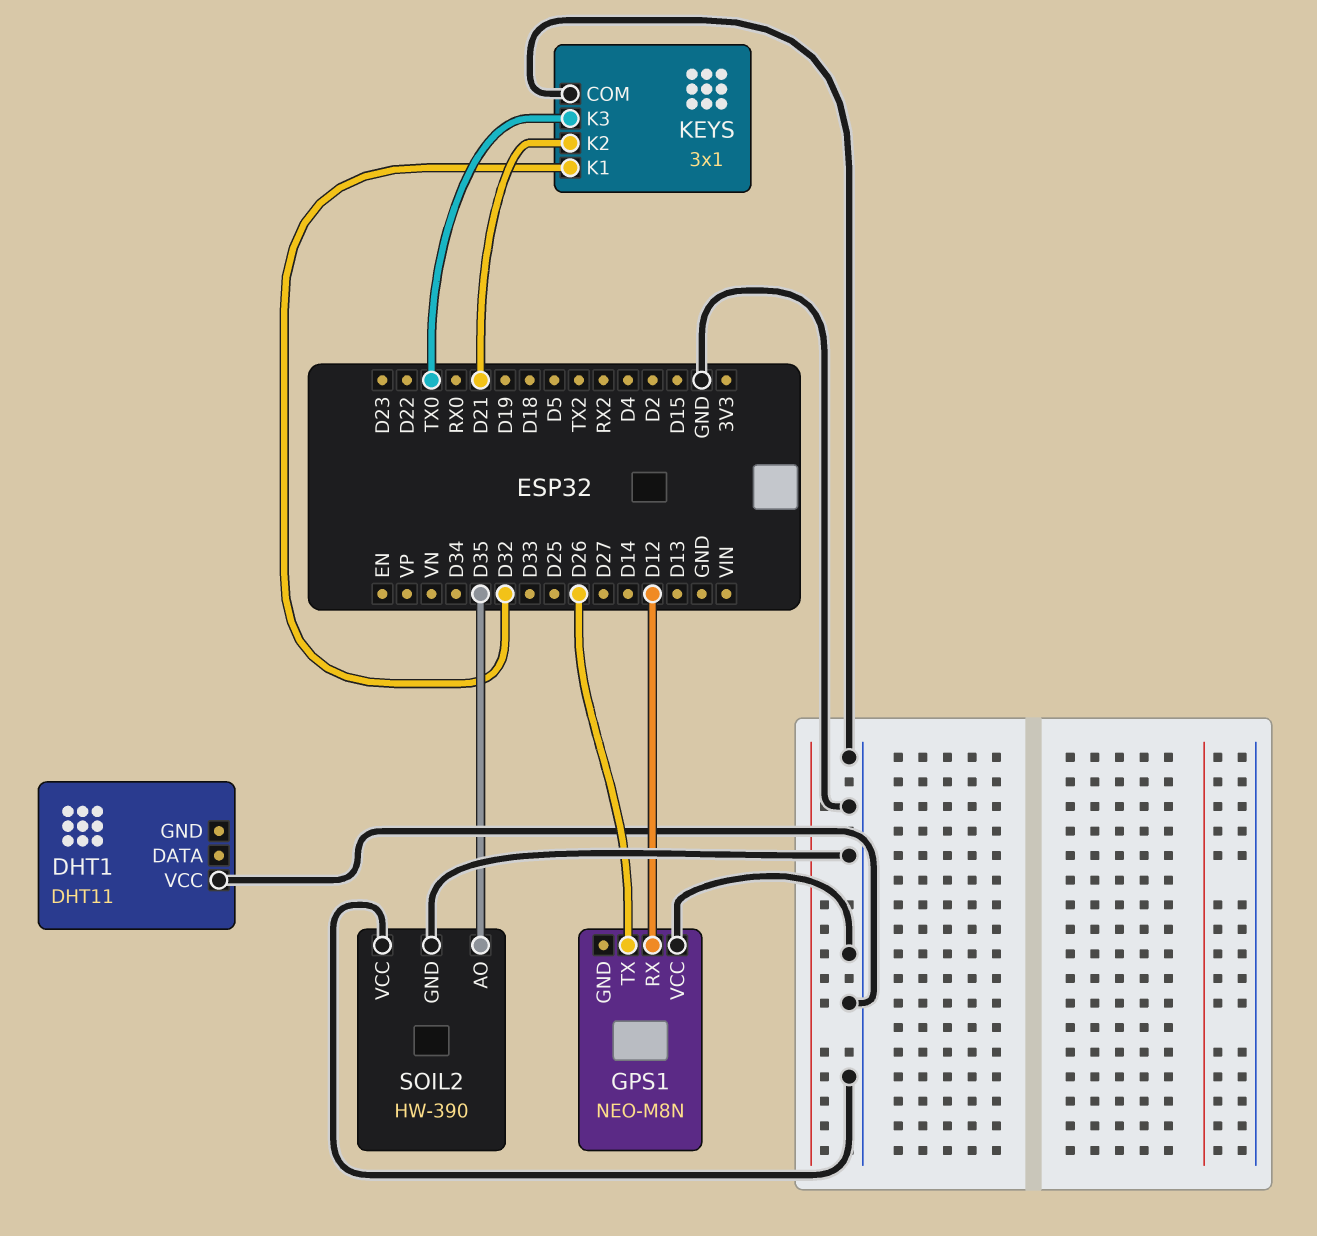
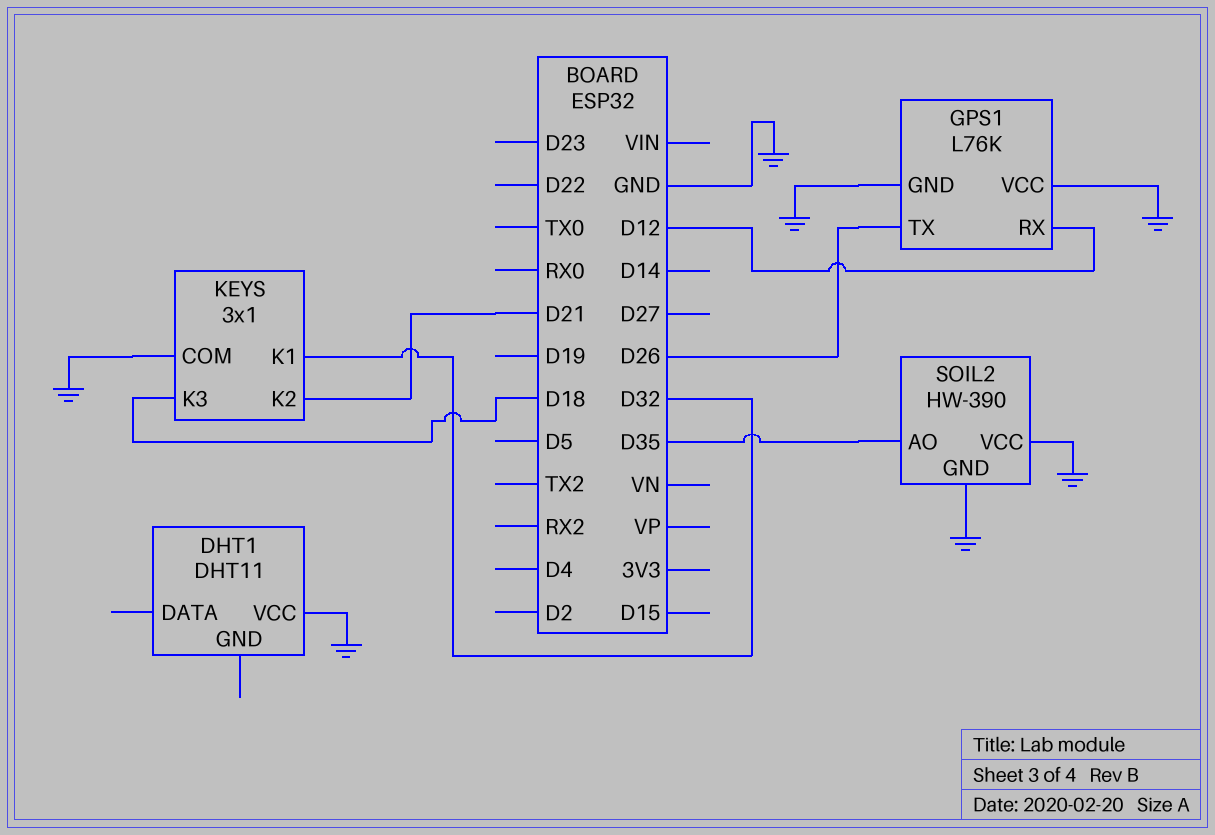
GPS1: NEO-M8N -> L76K
GPS1 pin GND: none -> GND
KEYS pin K3: TX0 -> D18

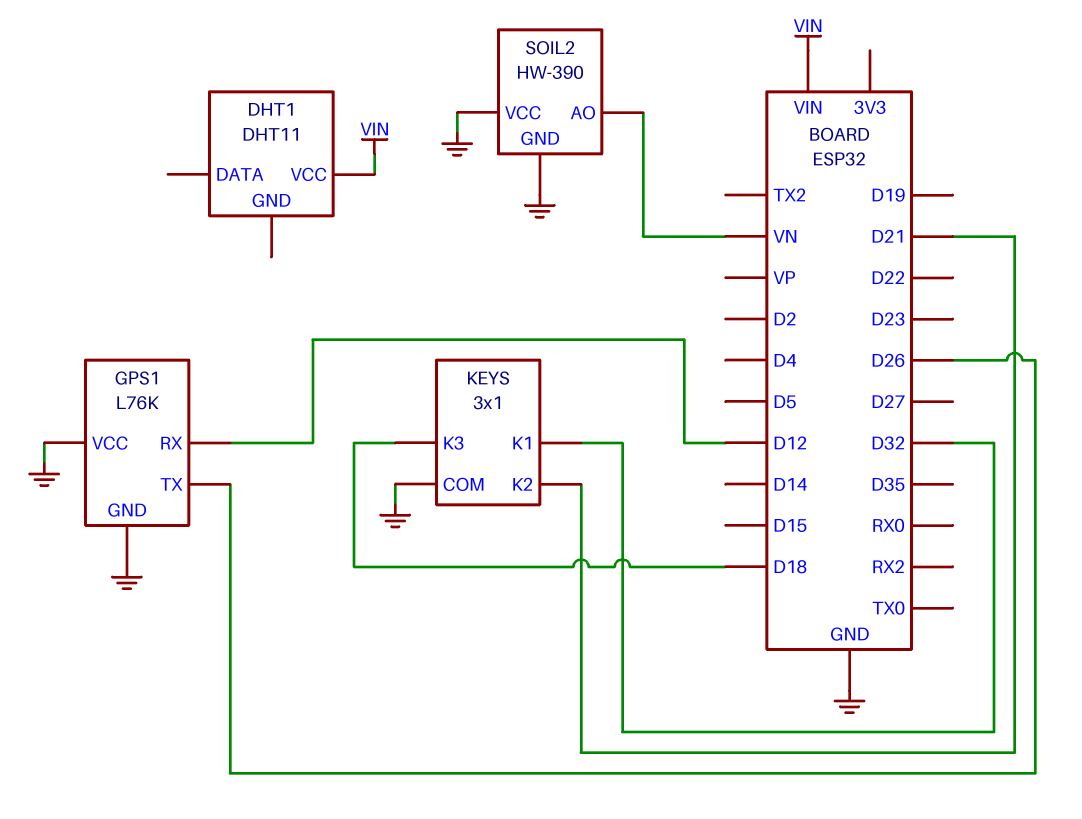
DHT1 pin VCC: GND -> VIN
SOIL2 pin AO: D35 -> VN

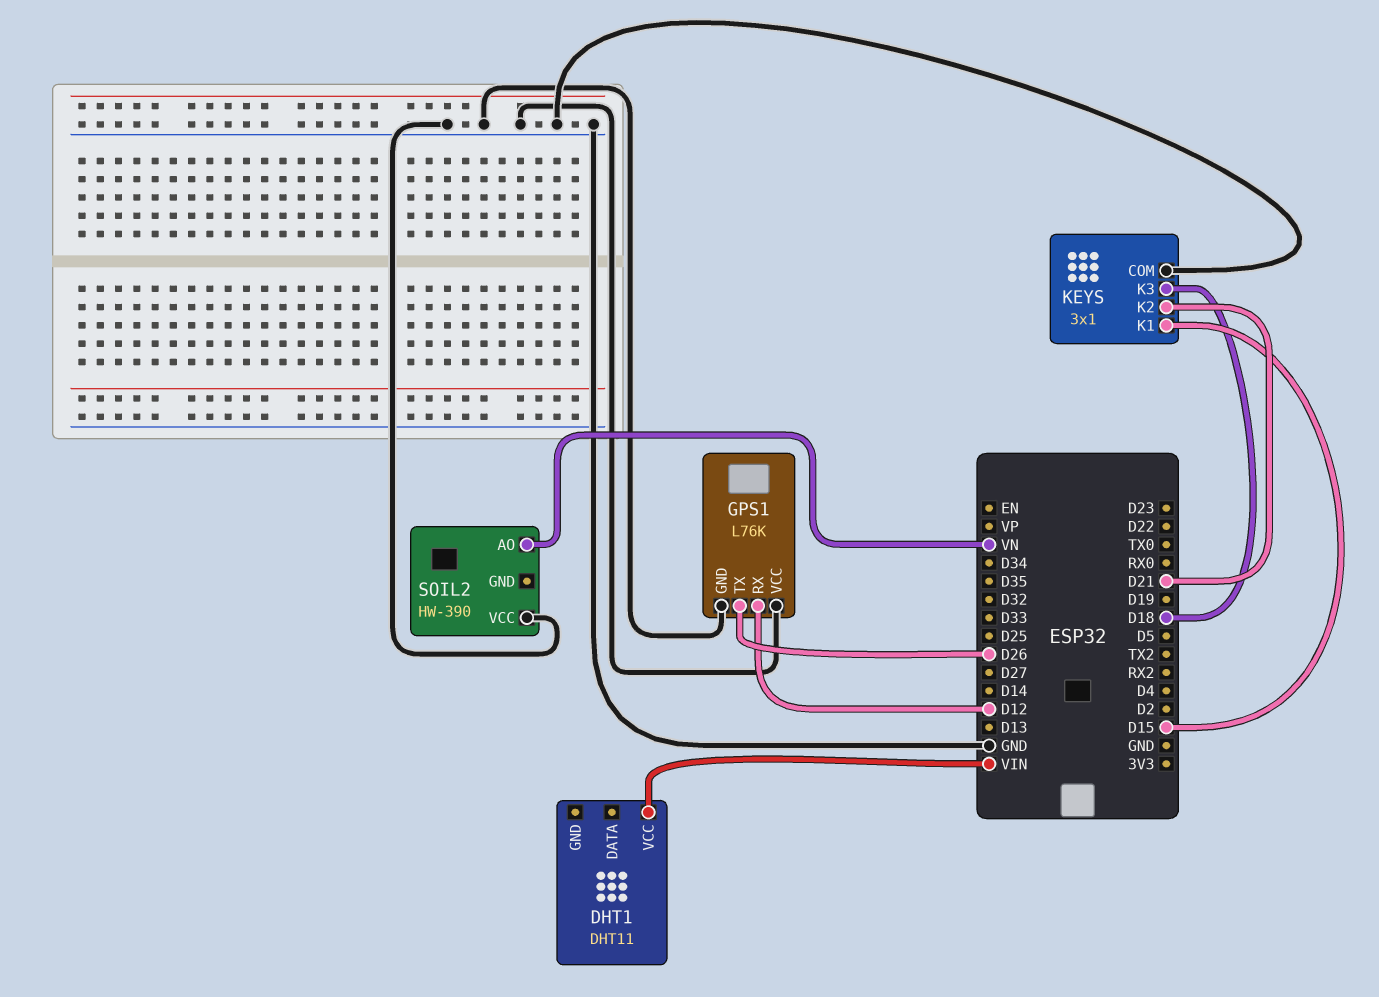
KEYS pin K1: D32 -> D15
SOIL2 pin GND: GND -> none

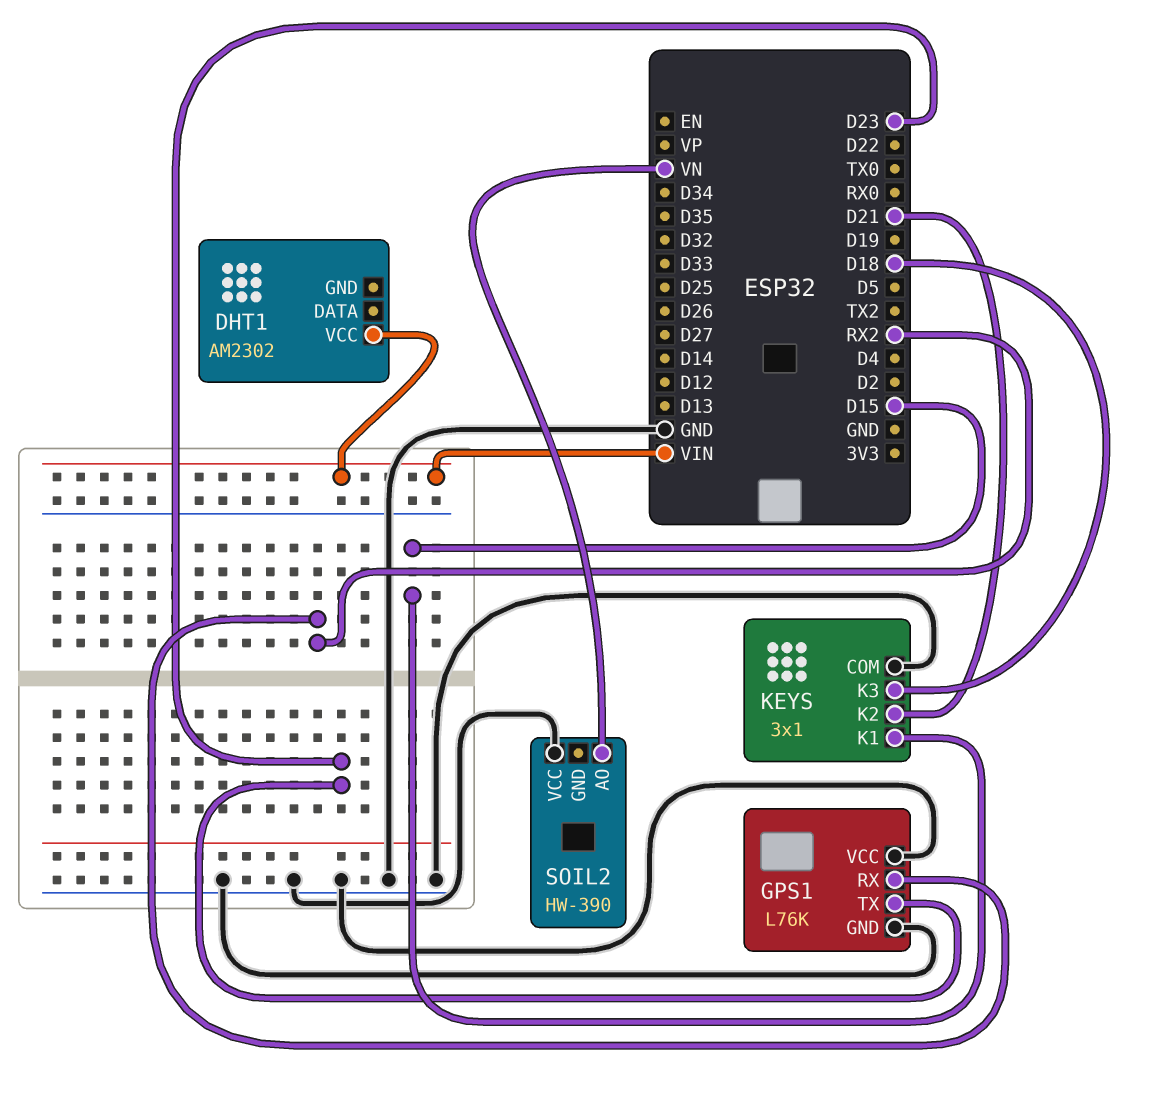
DHT1: DHT11 -> AM2302
GPS1 pin RX: D12 -> RX2
GPS1 pin TX: D26 -> D23

